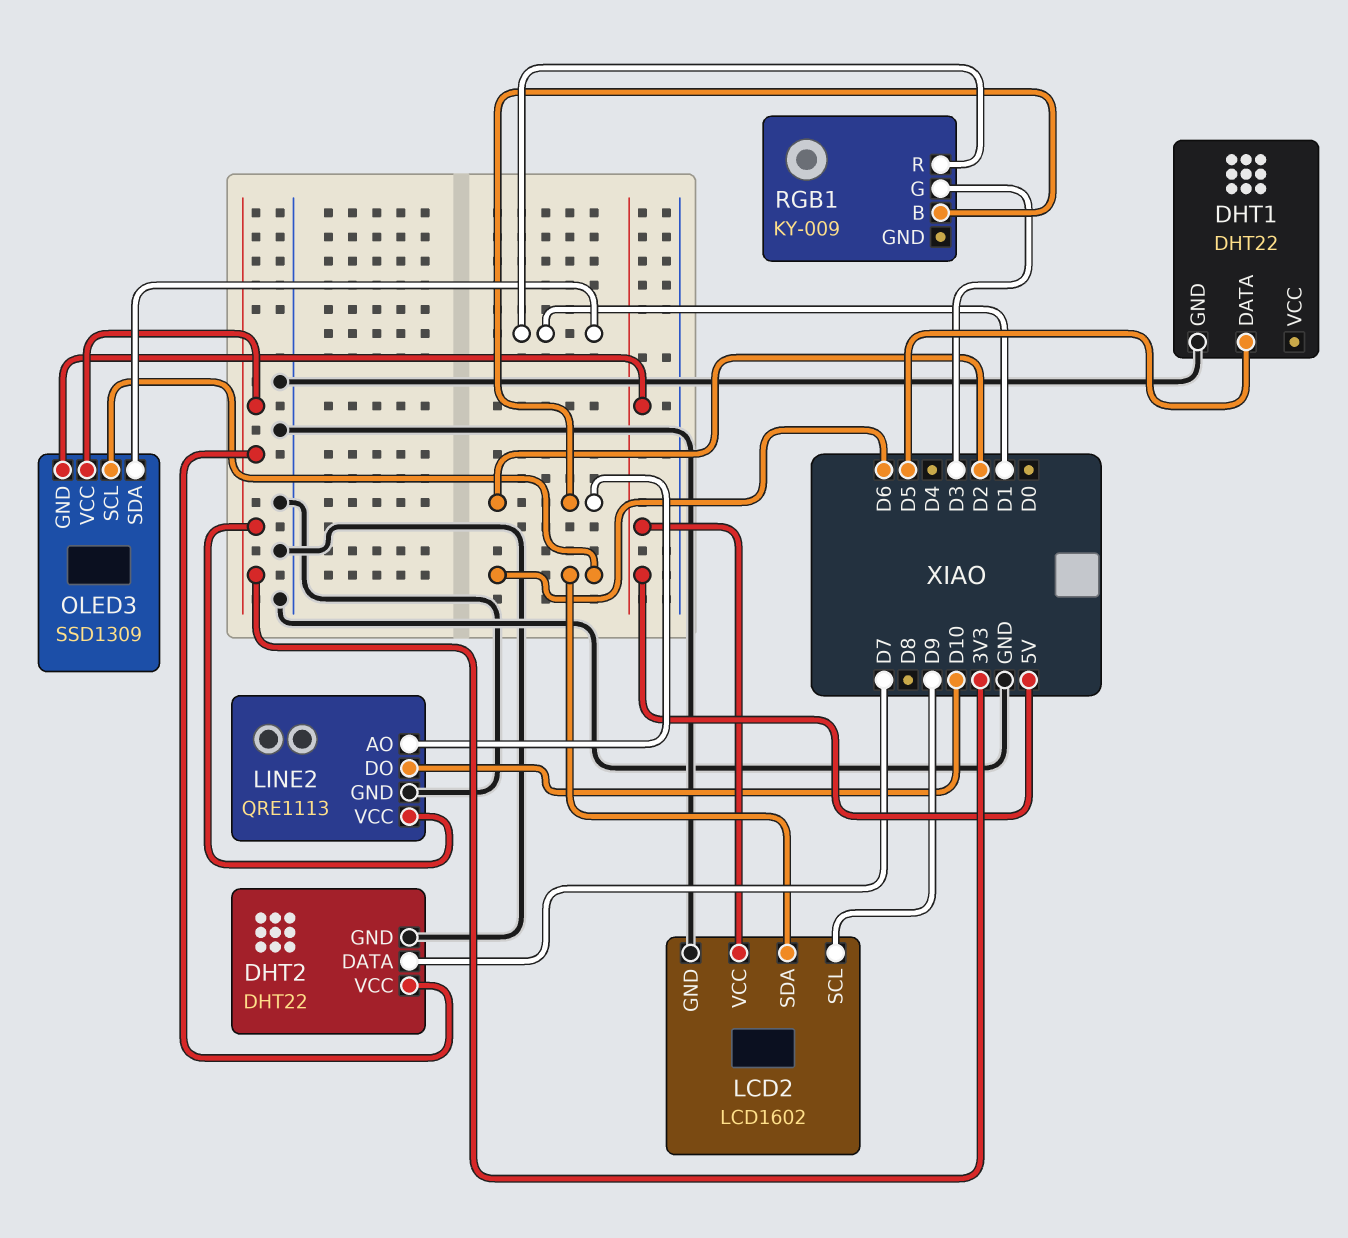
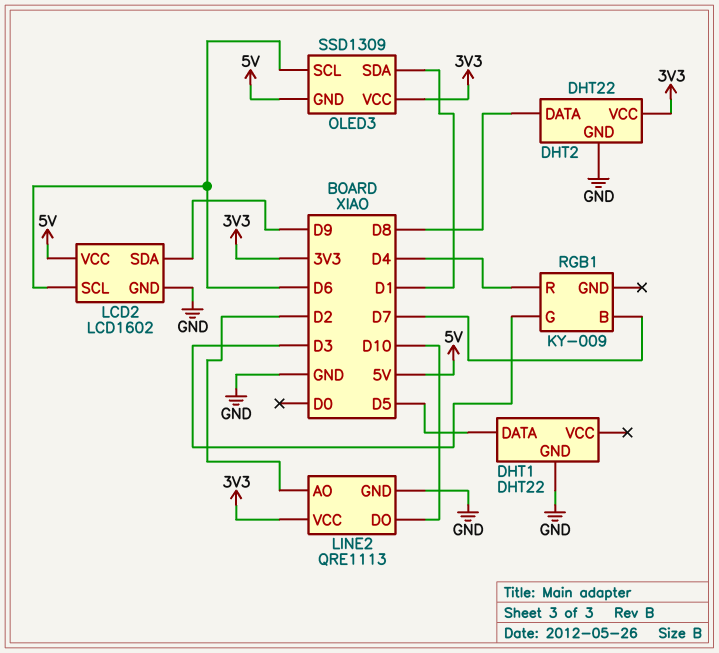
DHT2 pin DATA: D7 -> D8
LCD2 pin SCL: D9 -> D6
LCD2 pin SDA: D6 -> D9
RGB1 pin B: D2 -> D7
RGB1 pin R: D1 -> D4

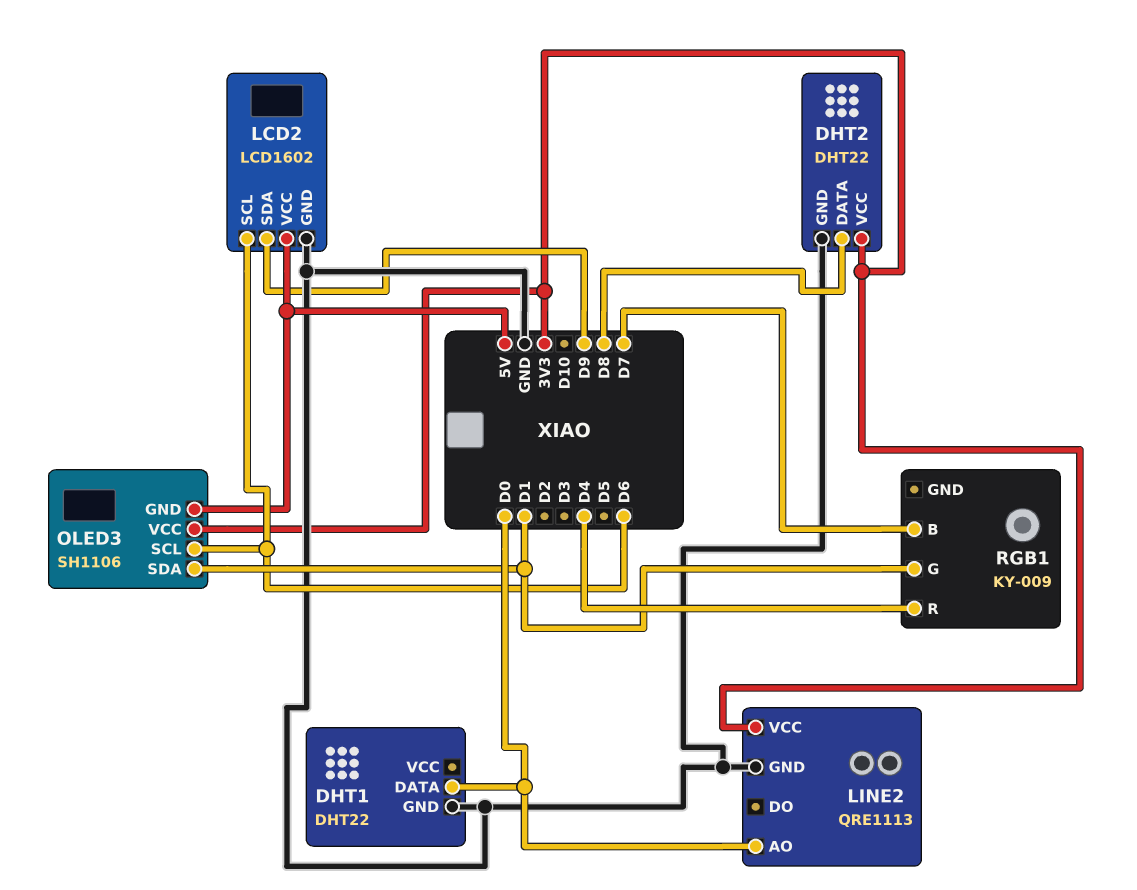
DHT1 pin DATA: D5 -> D0
LINE2 pin AO: D2 -> D0
LINE2 pin DO: D10 -> none
OLED3: SSD1309 -> SH1106
RGB1 pin G: D3 -> D1

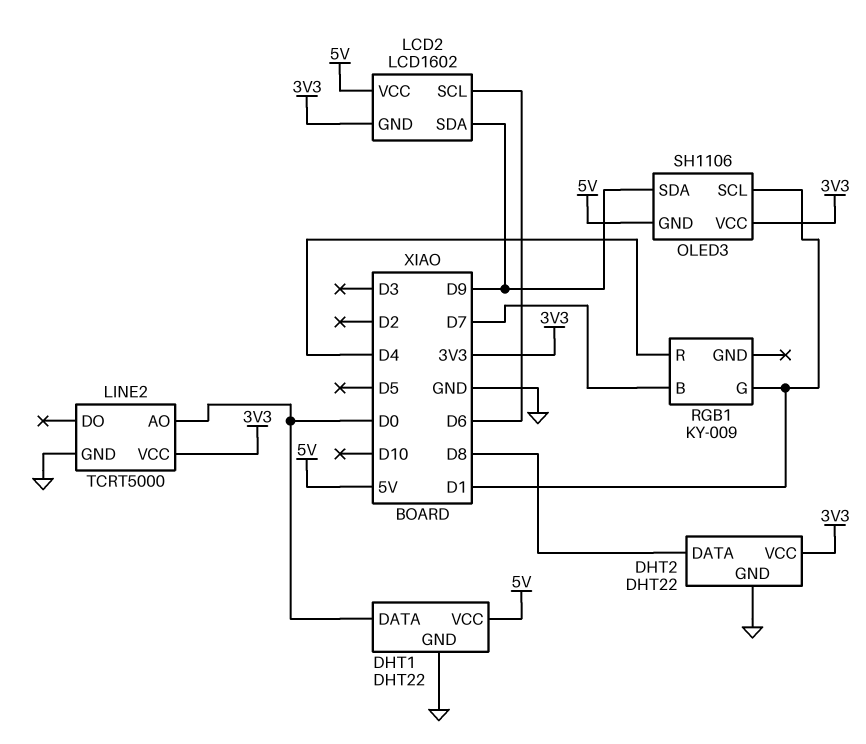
DHT1 pin VCC: none -> 5V
LCD2 pin GND: GND -> 3V3
LINE2: QRE1113 -> TCRT5000
OLED3 pin SCL: D6 -> D1
OLED3 pin SDA: D1 -> D9

